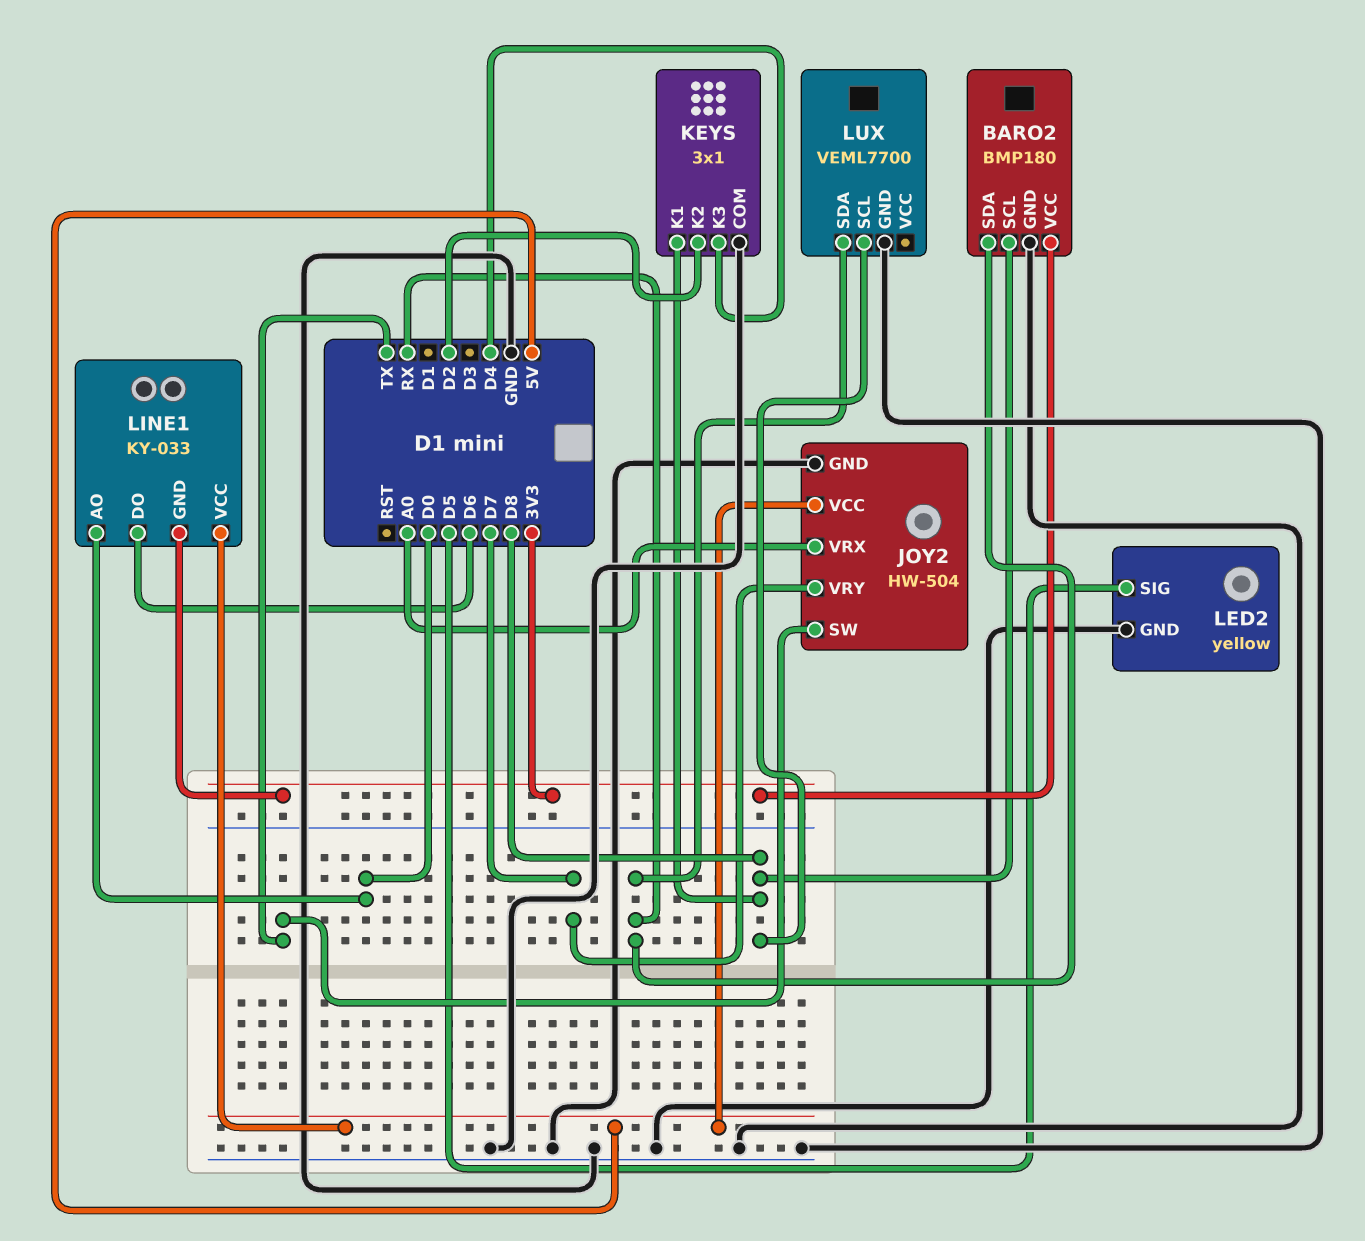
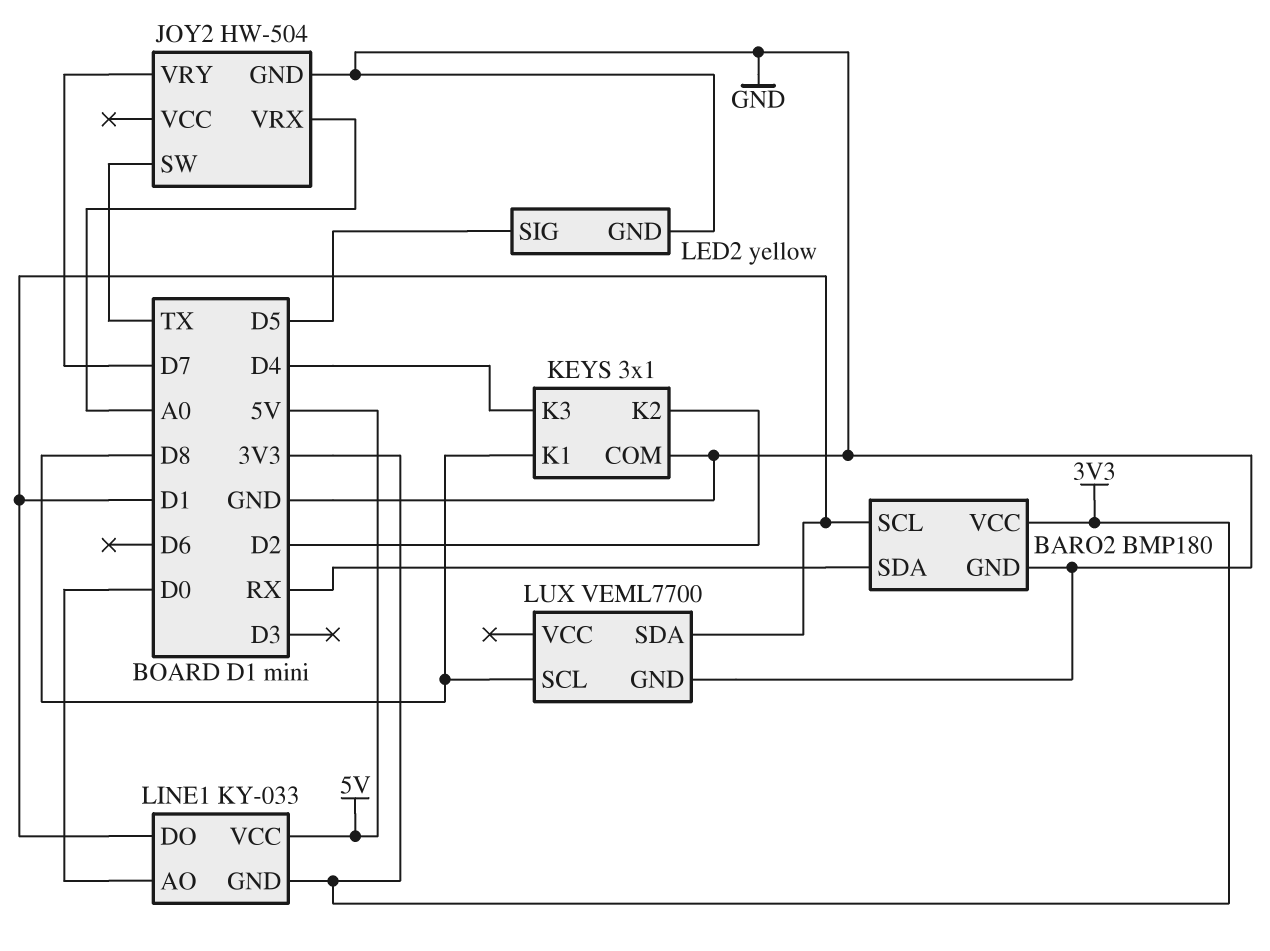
BARO2 pin SCL: D8 -> D1
JOY2 pin VCC: 5V -> none
LINE1 pin DO: D6 -> D1
LUX pin SDA: RX -> D1

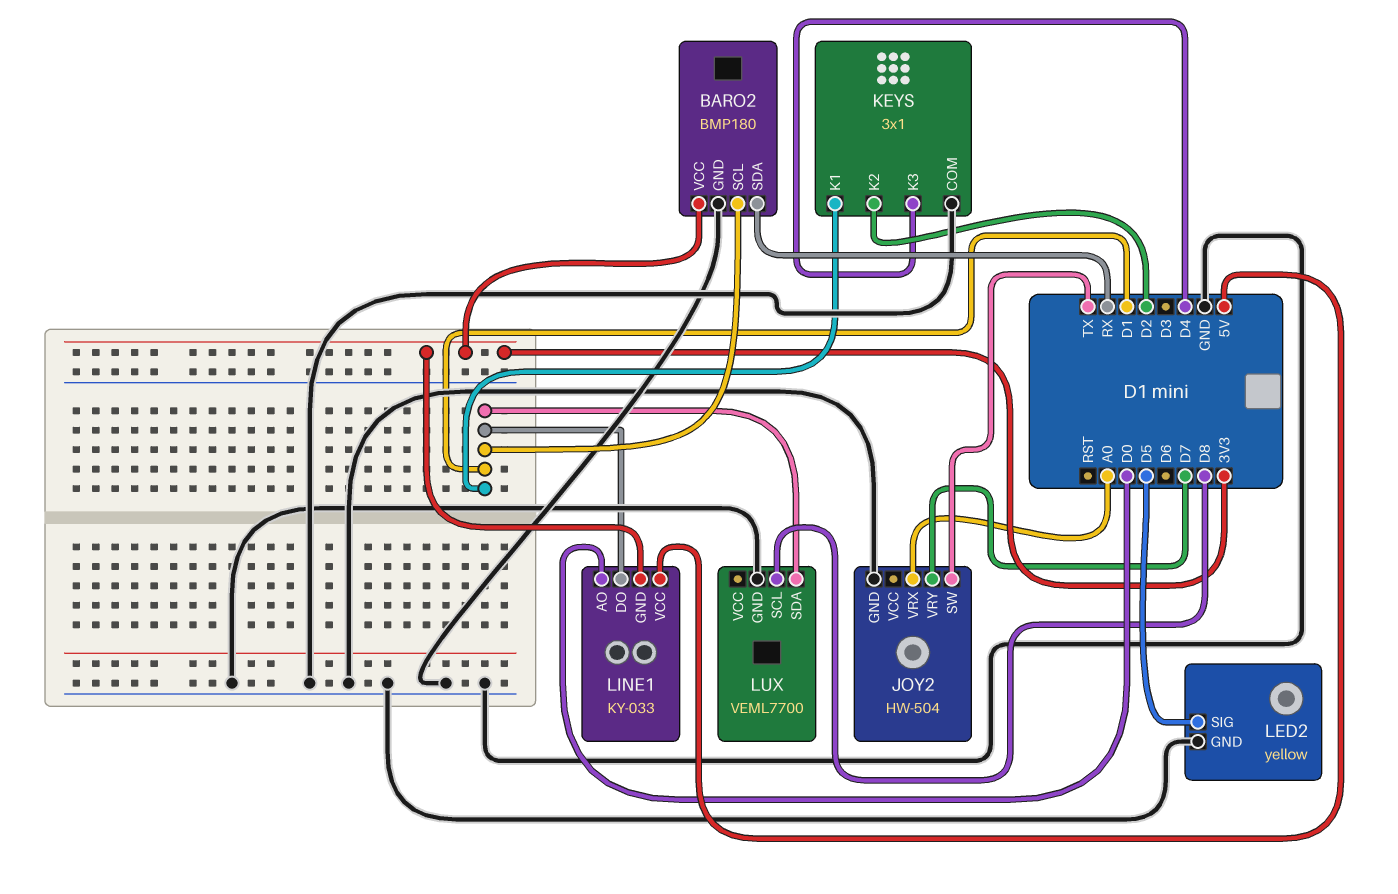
KEYS pin K1: D8 -> D1

